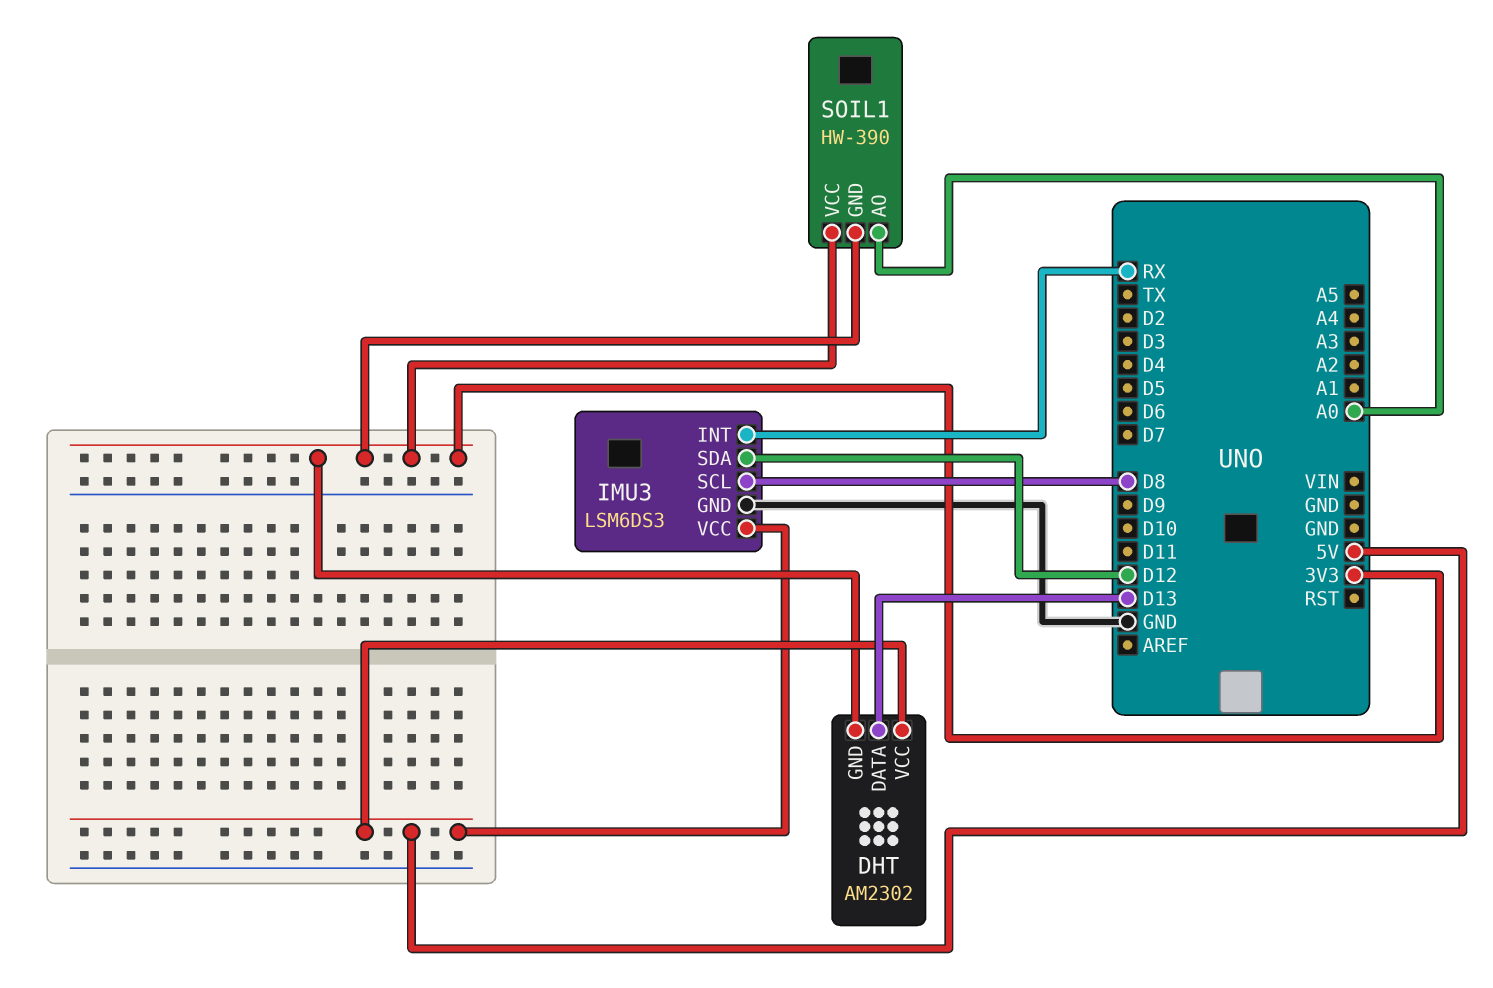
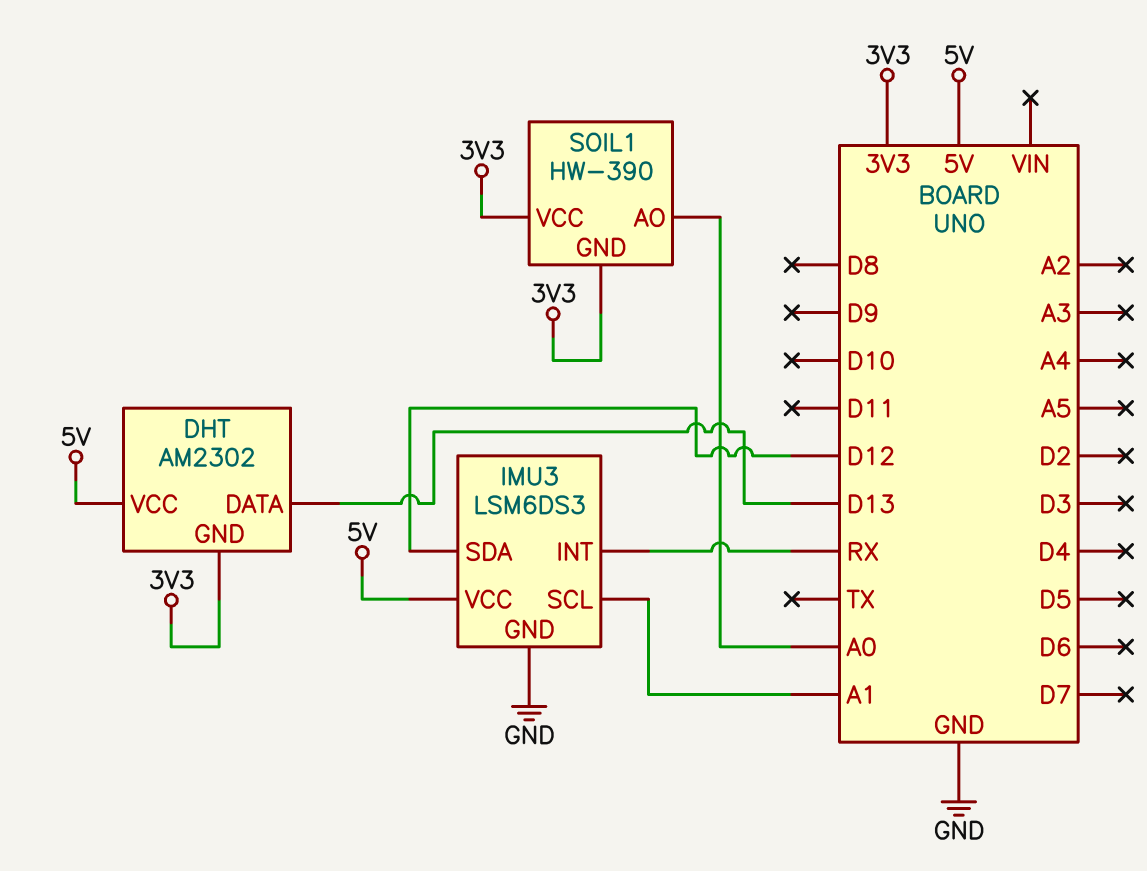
IMU3 pin SCL: D8 -> A1

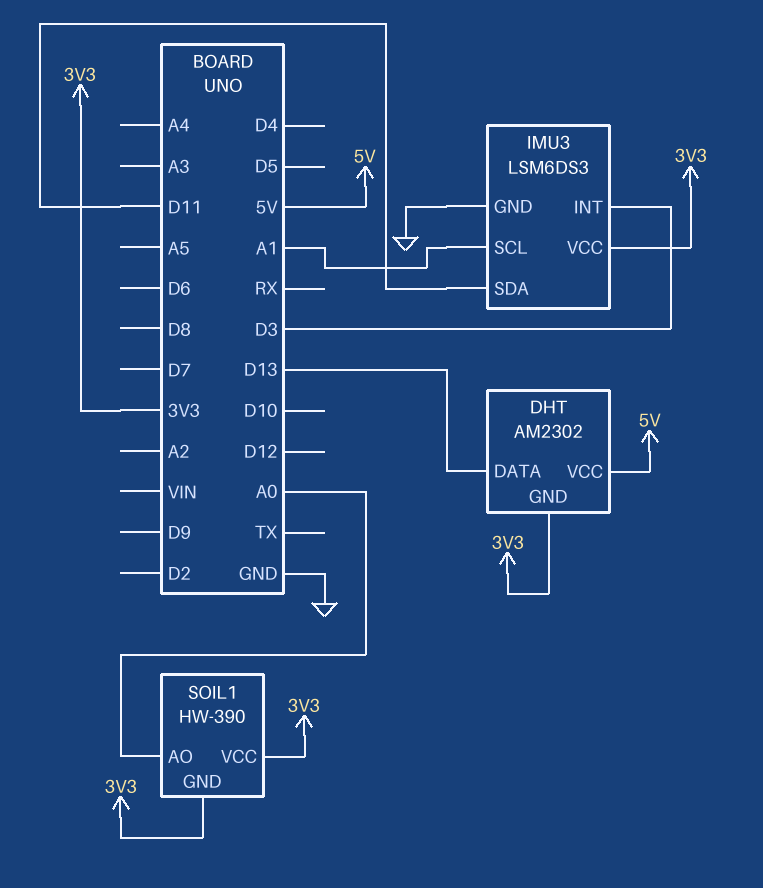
IMU3 pin INT: RX -> D3
IMU3 pin SDA: D12 -> D11
IMU3 pin VCC: 5V -> 3V3

